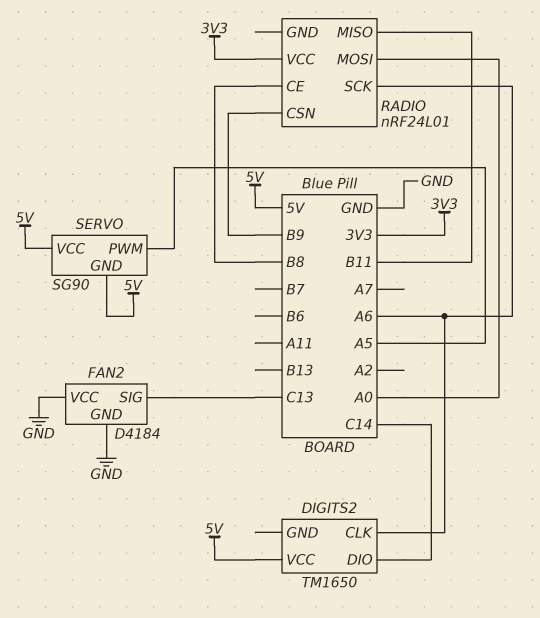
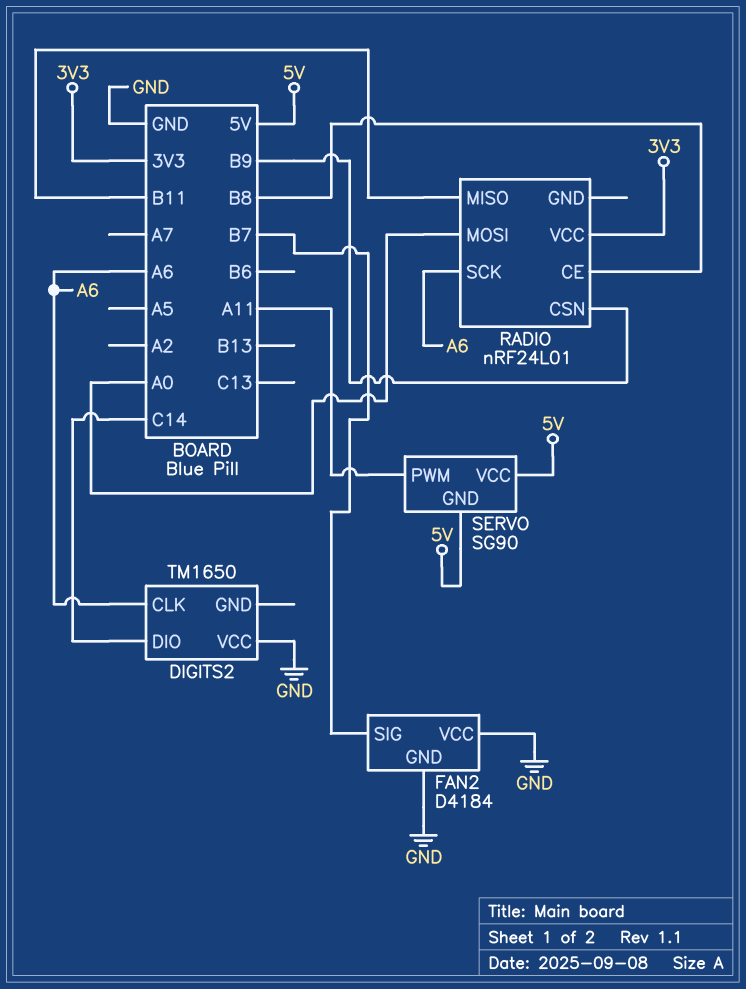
DIGITS2 pin VCC: 5V -> GND
FAN2 pin SIG: C13 -> B7
SERVO pin PWM: A5 -> A11

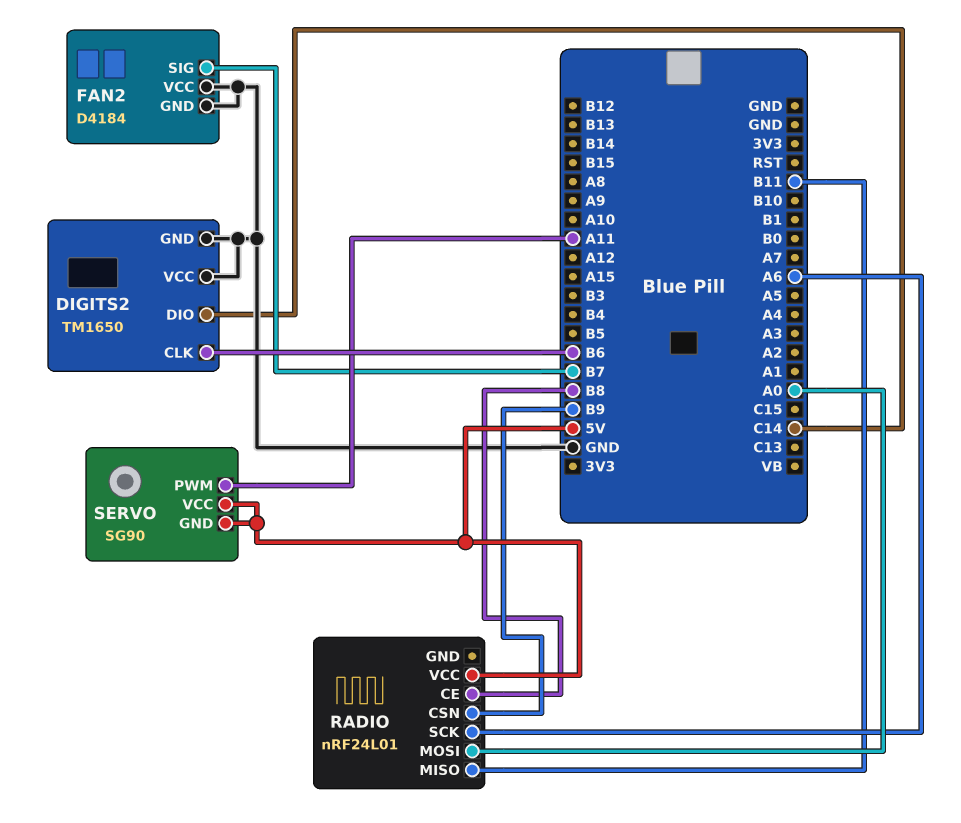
DIGITS2 pin CLK: A6 -> B6
DIGITS2 pin GND: none -> GND
RADIO pin VCC: 3V3 -> 5V

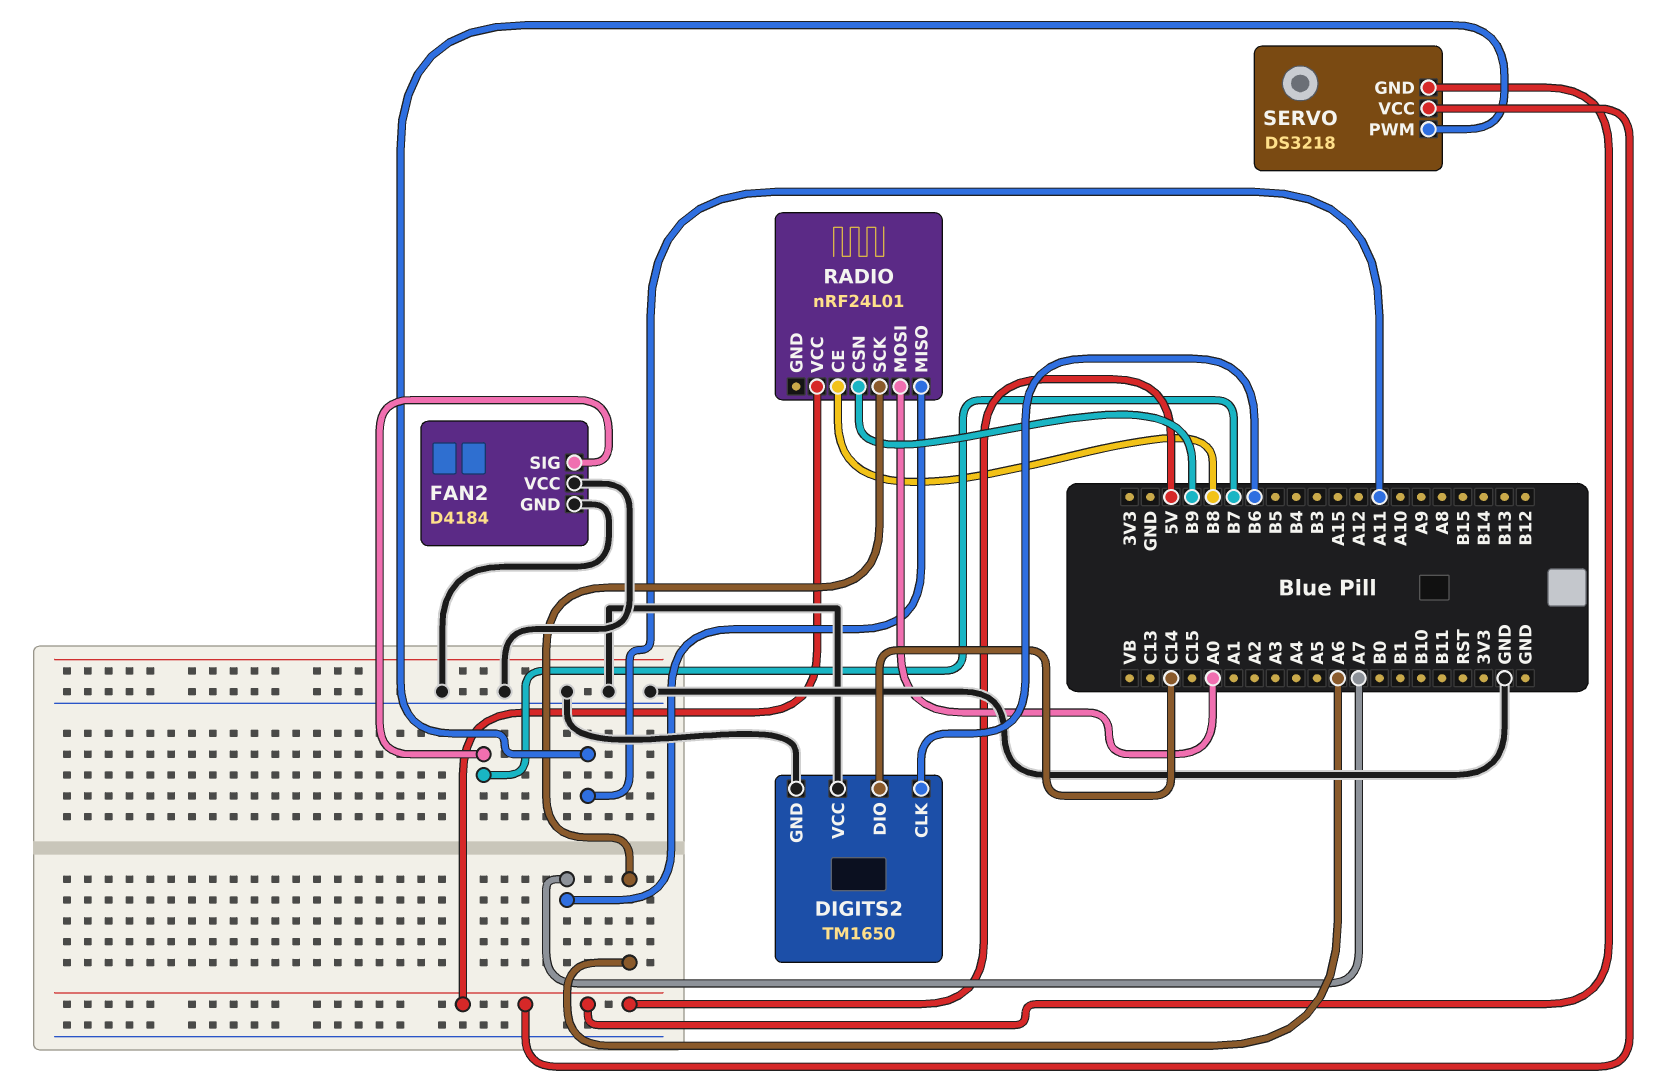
RADIO pin MISO: B11 -> A7
SERVO: SG90 -> DS3218

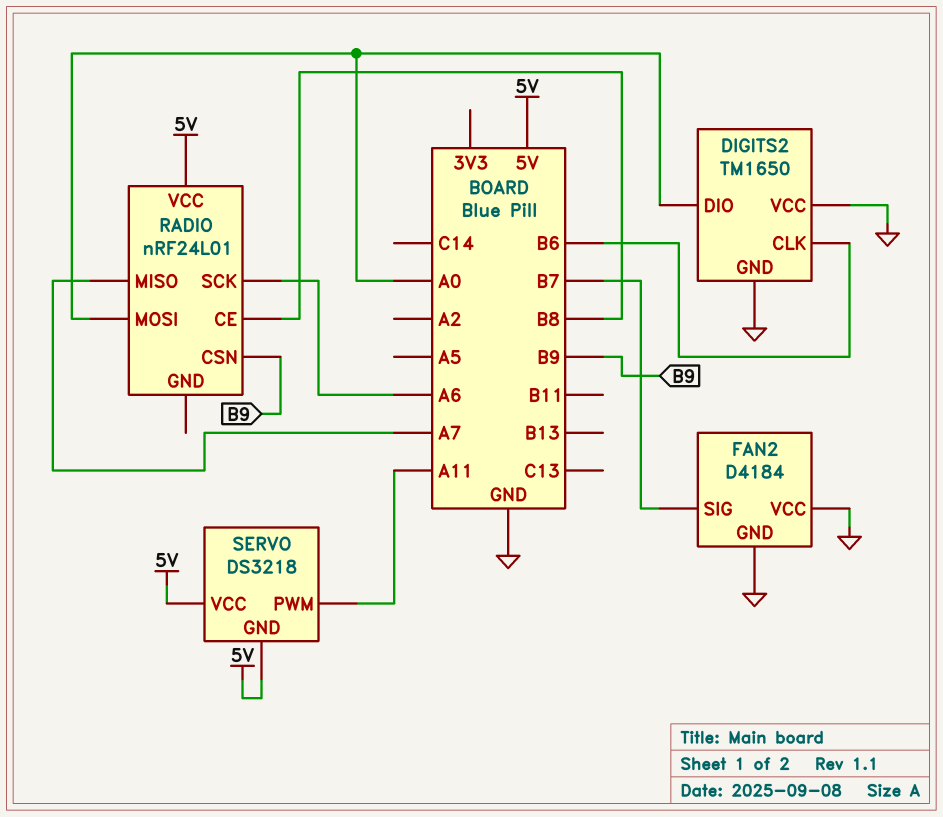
DIGITS2 pin DIO: C14 -> A0

